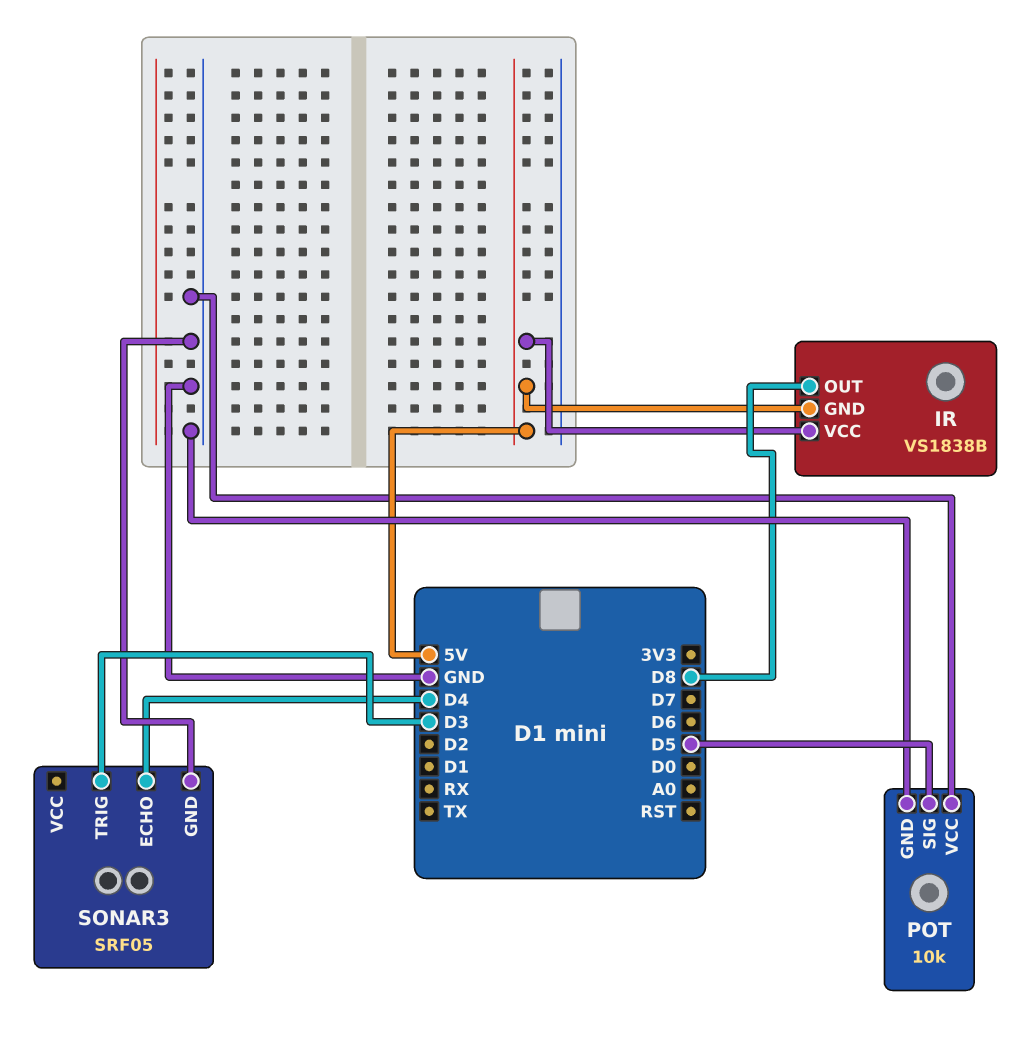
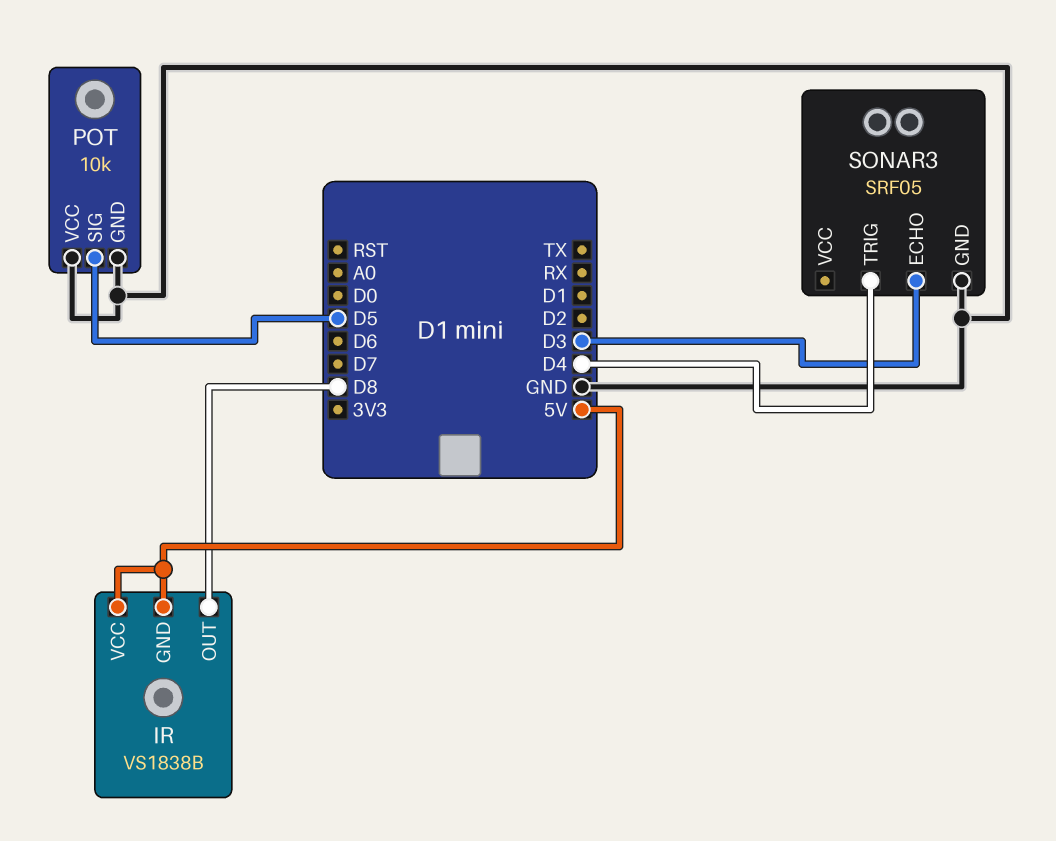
SONAR3 pin ECHO: D4 -> D3
SONAR3 pin TRIG: D3 -> D4

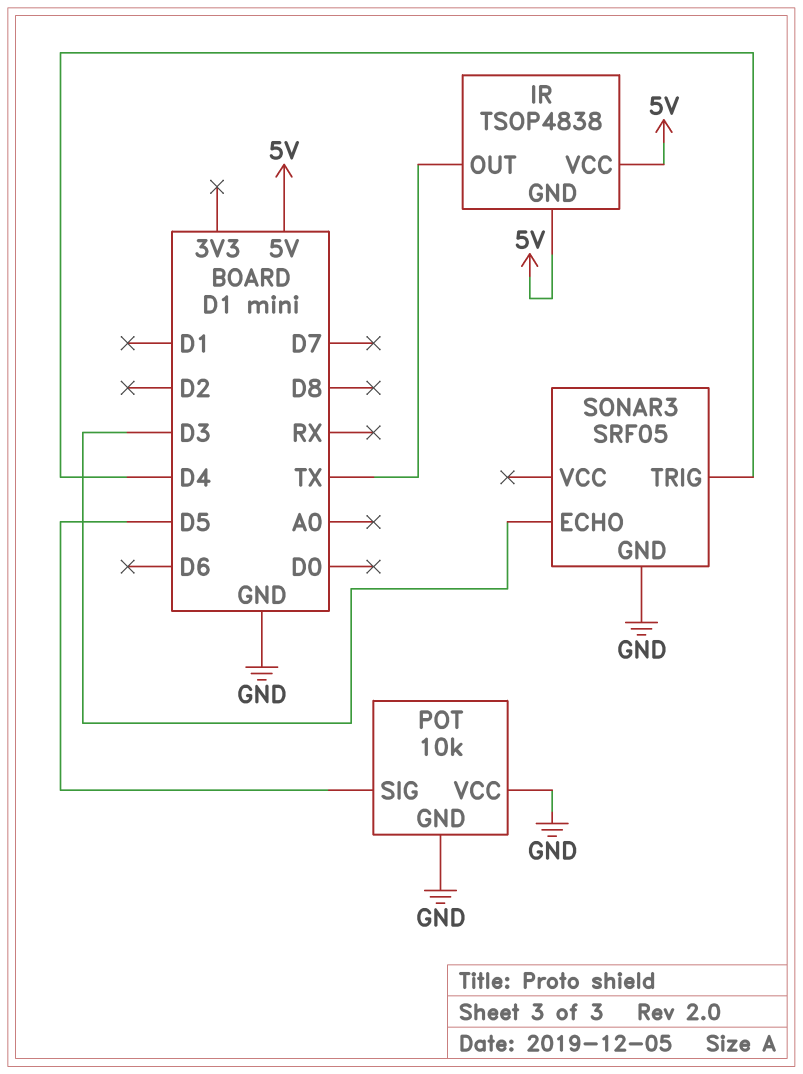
IR: VS1838B -> TSOP4838
IR pin OUT: D8 -> TX

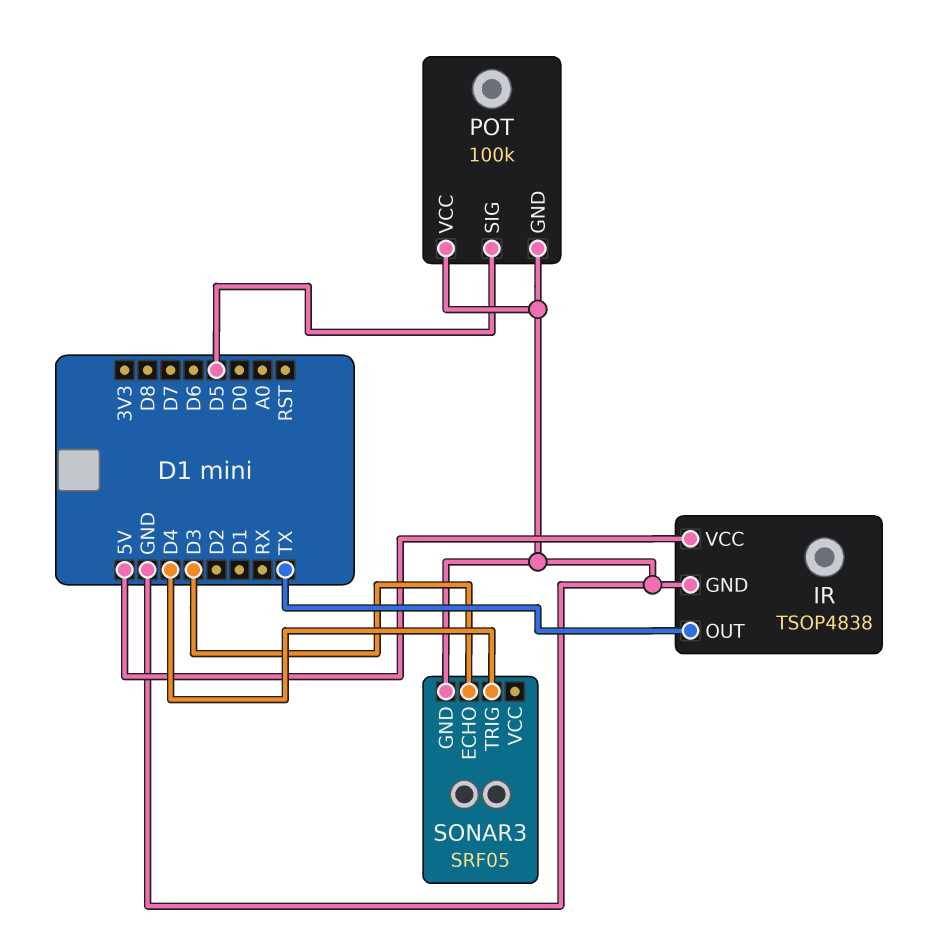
IR pin GND: 5V -> GND
POT: 10k -> 100k

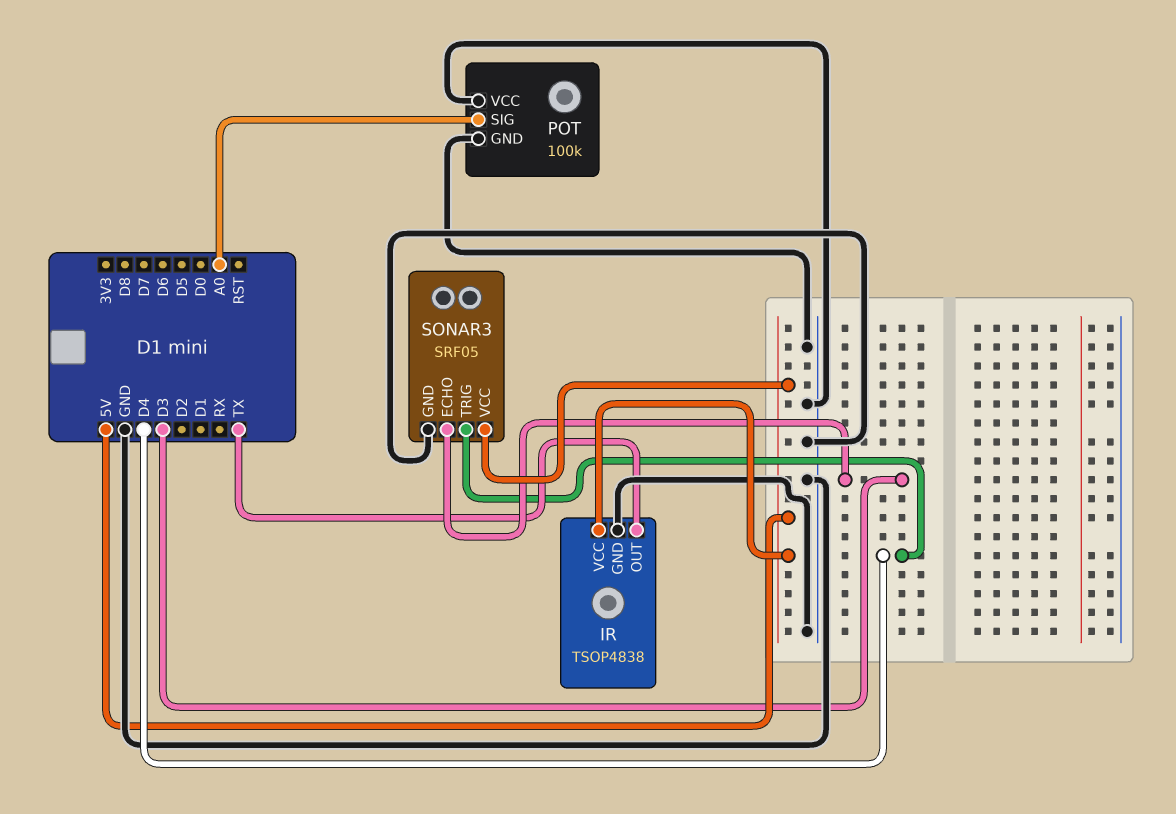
POT pin SIG: D5 -> A0
SONAR3 pin VCC: none -> 5V

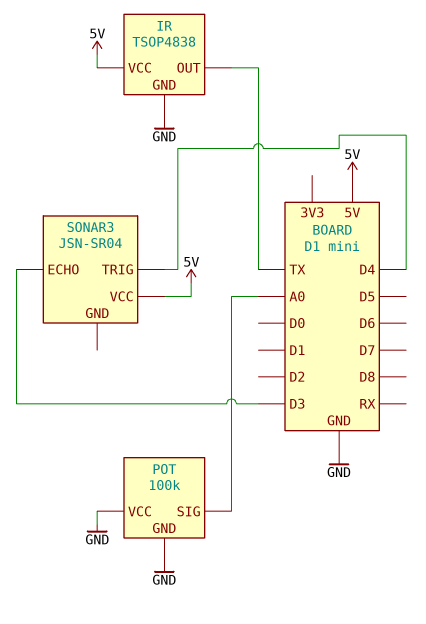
SONAR3: SRF05 -> JSN-SR04
SONAR3 pin GND: GND -> none

